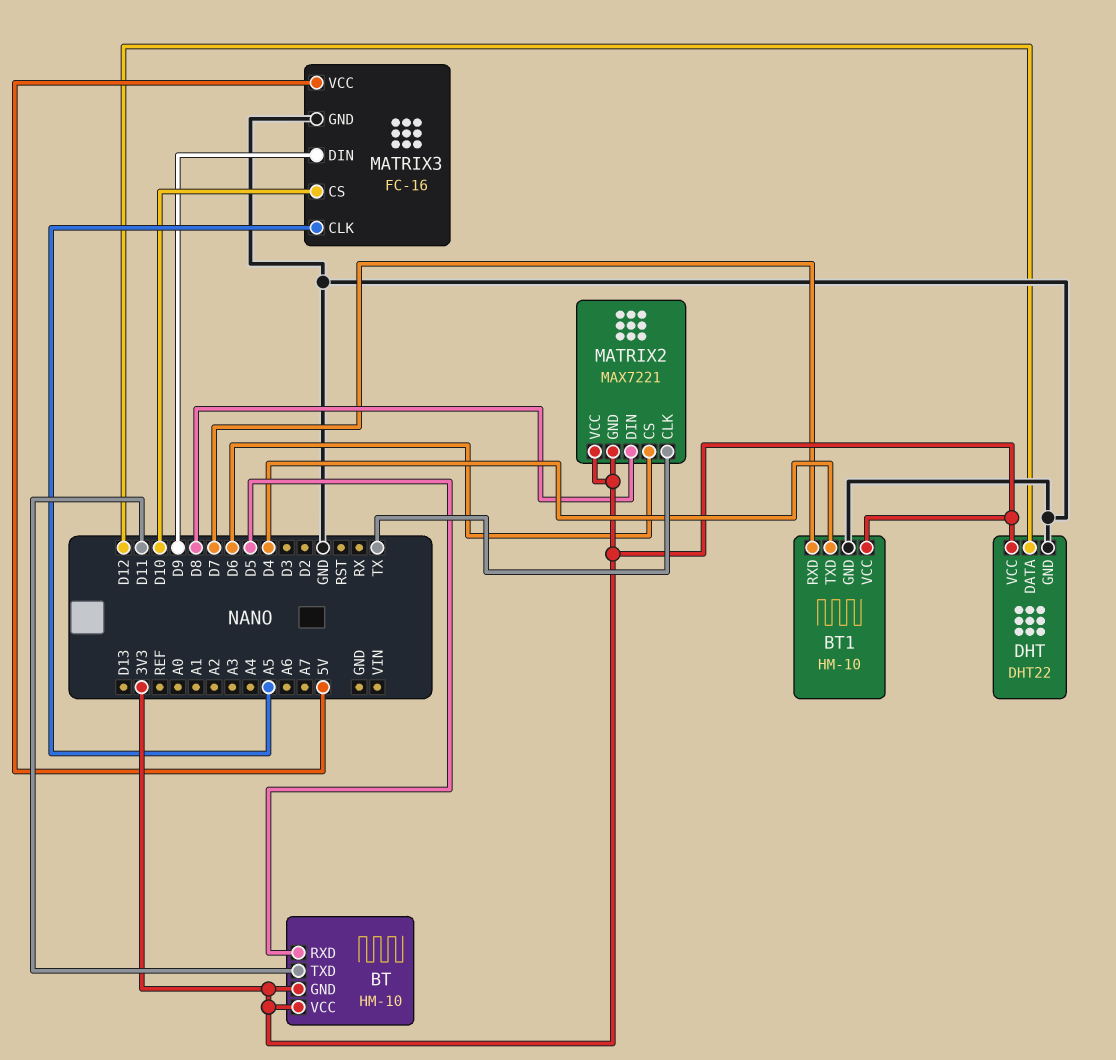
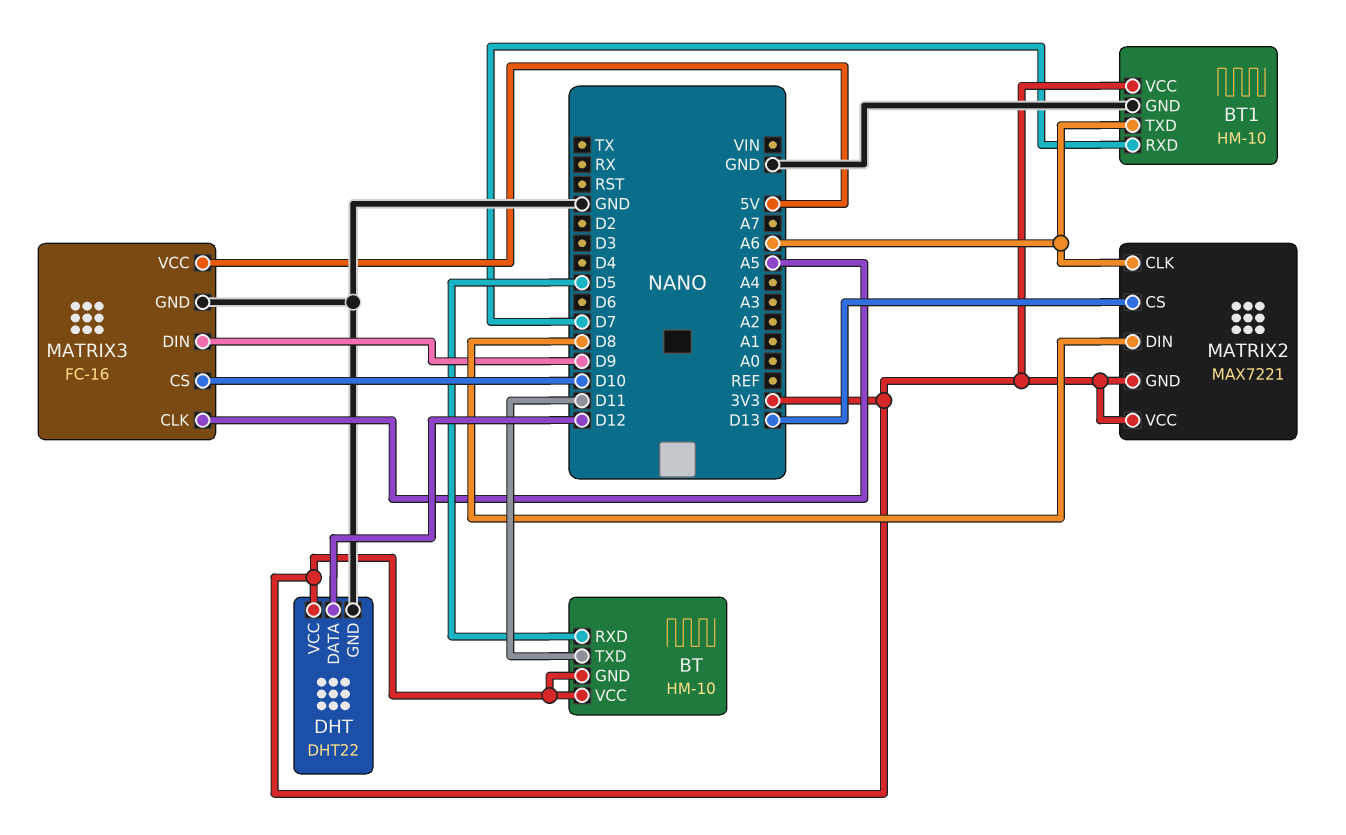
BT1 pin TXD: D4 -> A6
MATRIX2 pin CLK: TX -> A6
MATRIX2 pin CS: D6 -> D13

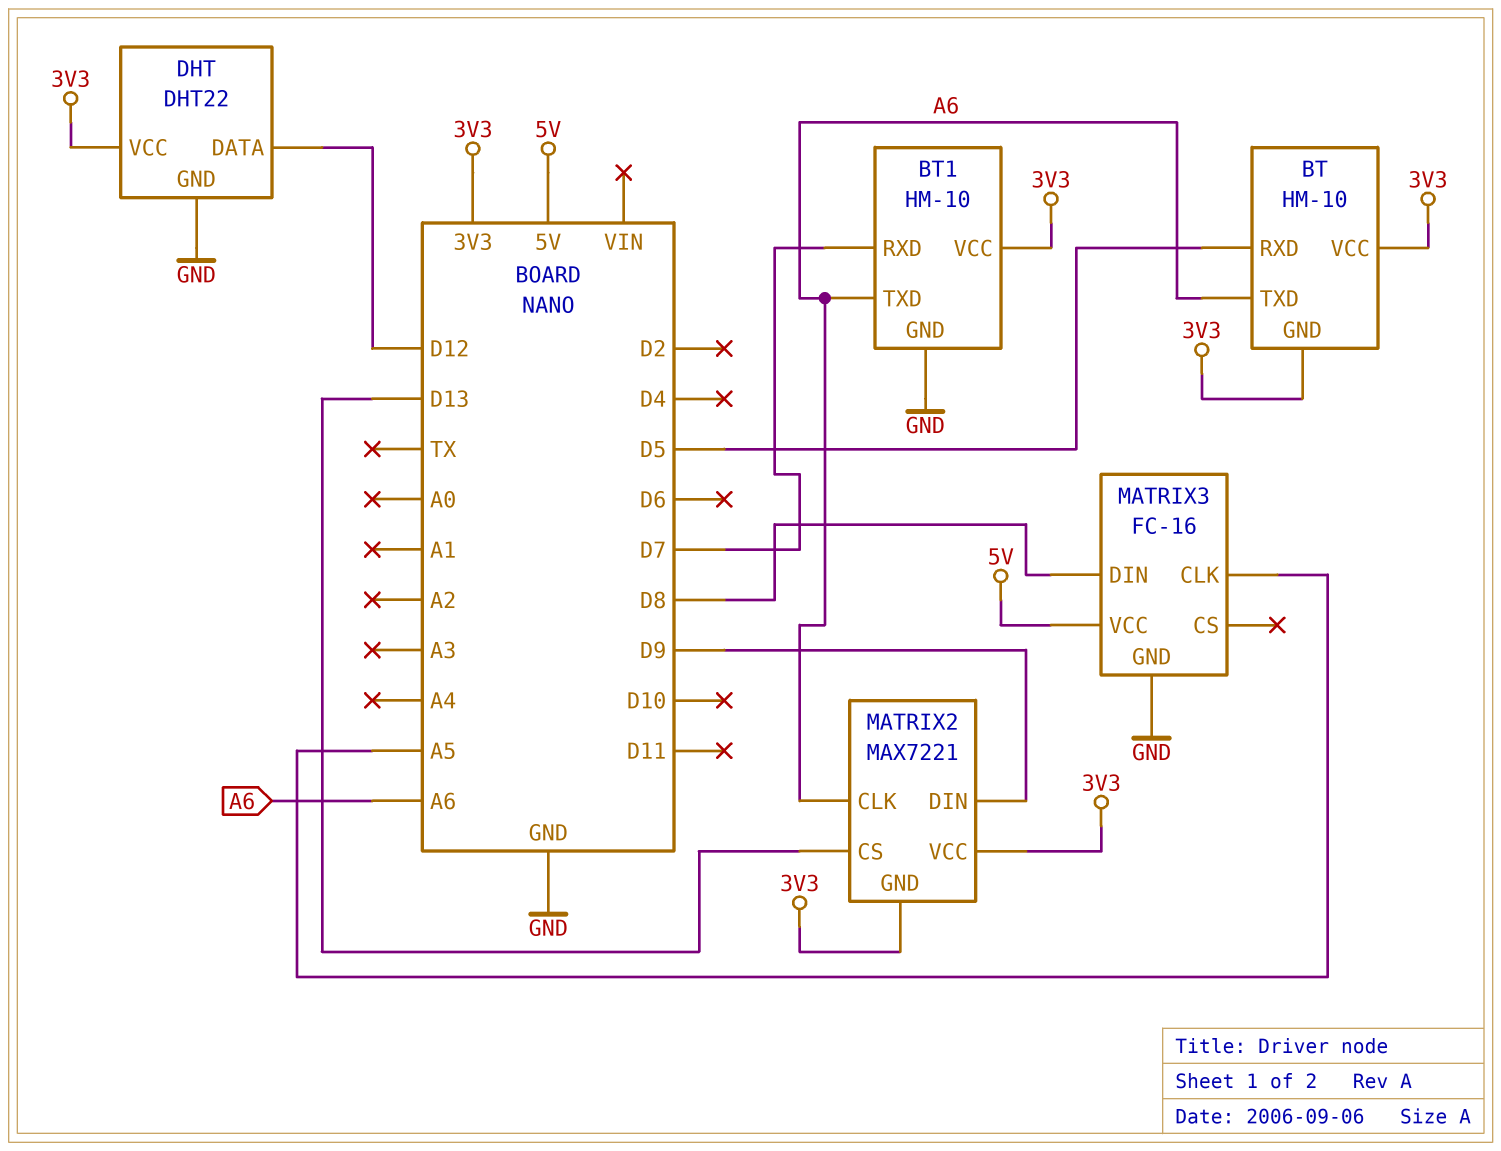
BT pin TXD: D11 -> A6
MATRIX2 pin DIN: D8 -> D9
MATRIX3 pin CS: D10 -> none
MATRIX3 pin DIN: D9 -> D8

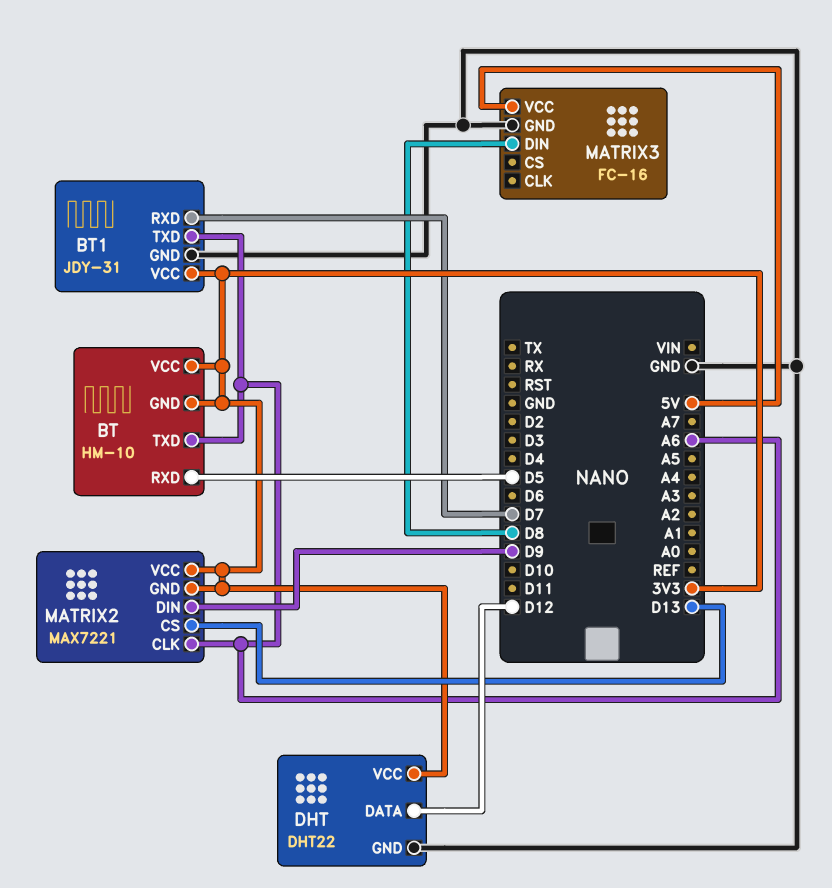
BT1: HM-10 -> JDY-31
MATRIX3 pin CLK: A5 -> none

